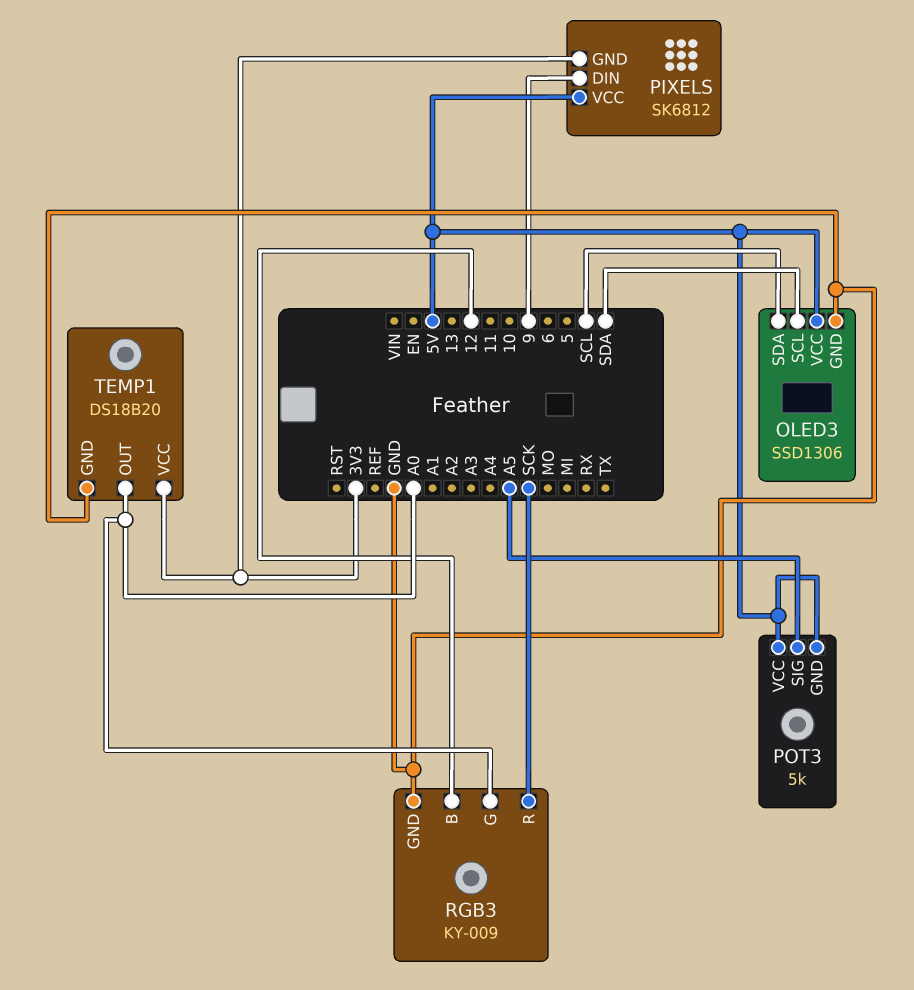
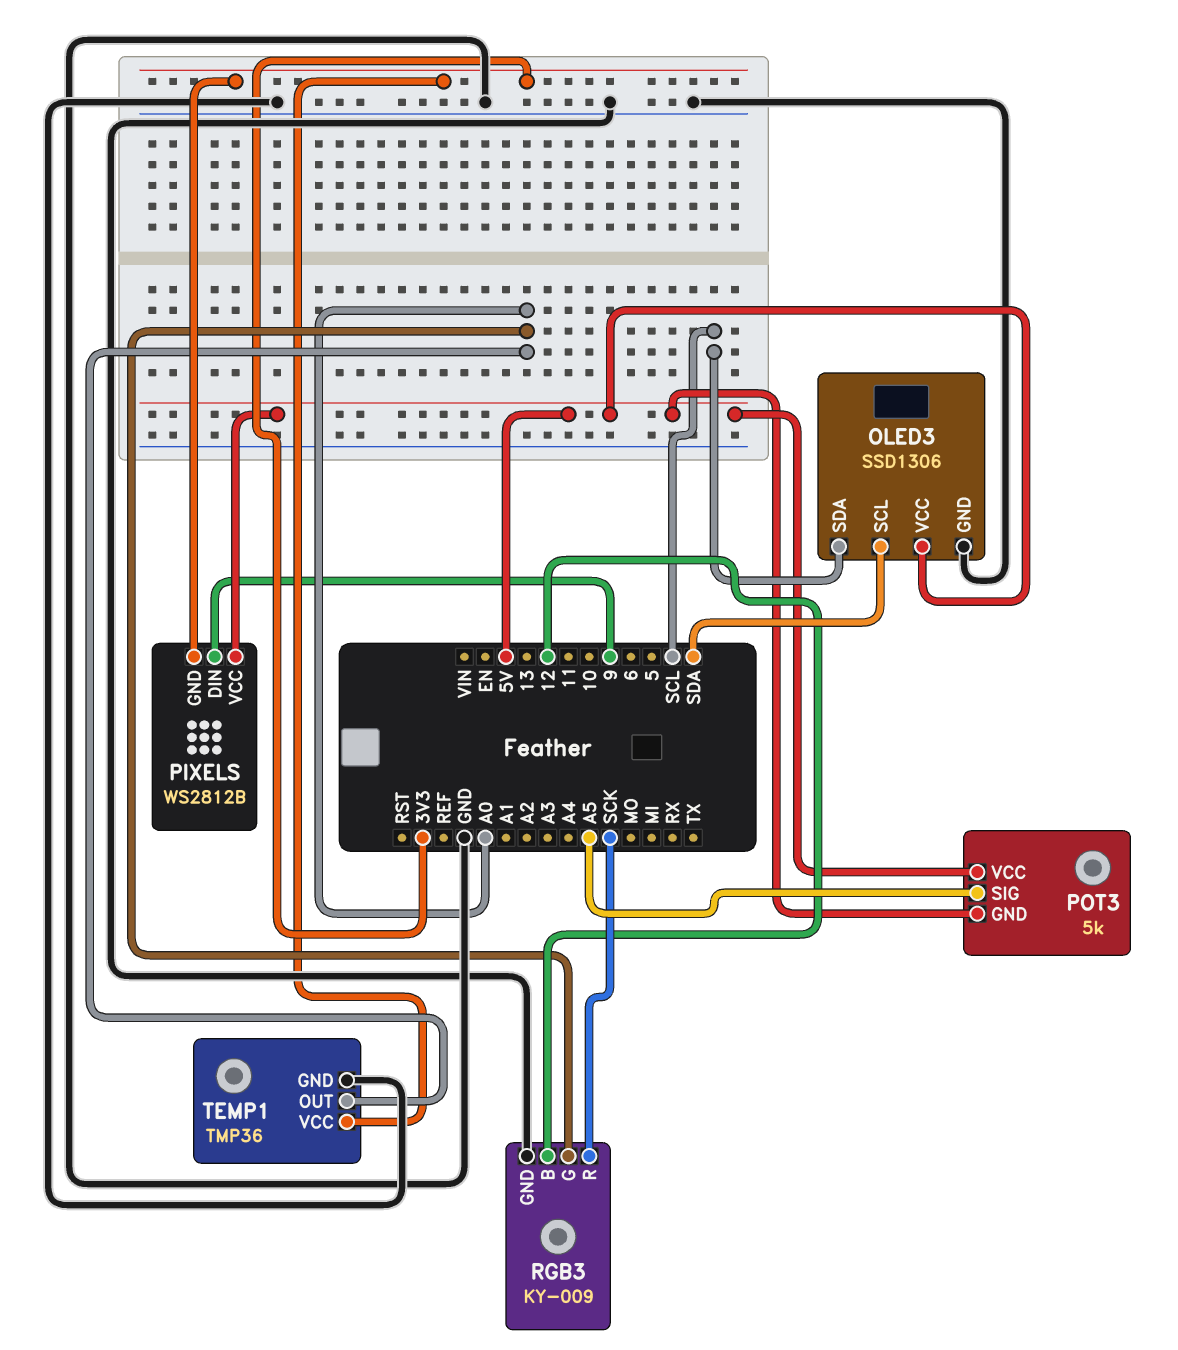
PIXELS: SK6812 -> WS2812B
TEMP1: DS18B20 -> TMP36

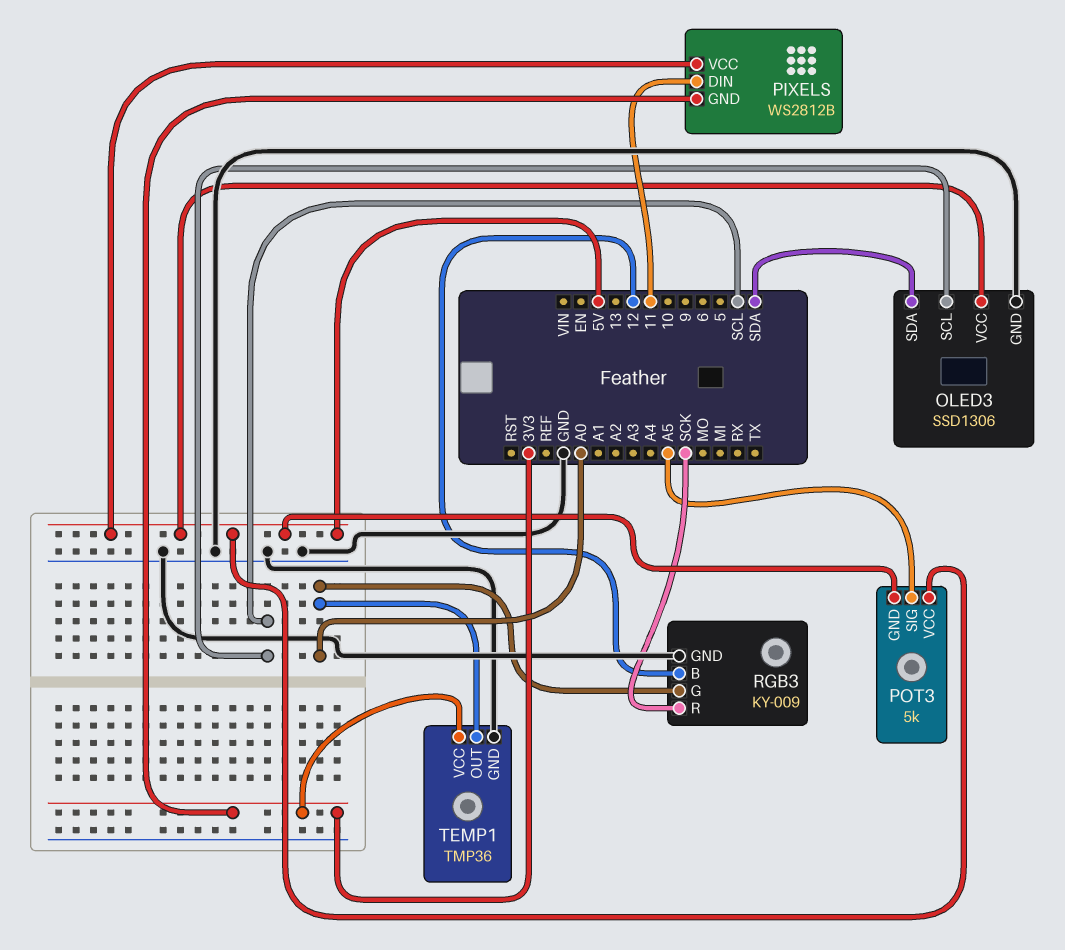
OLED3 pin SCL: SDA -> SCL
OLED3 pin SDA: SCL -> SDA
PIXELS pin DIN: 9 -> 11

